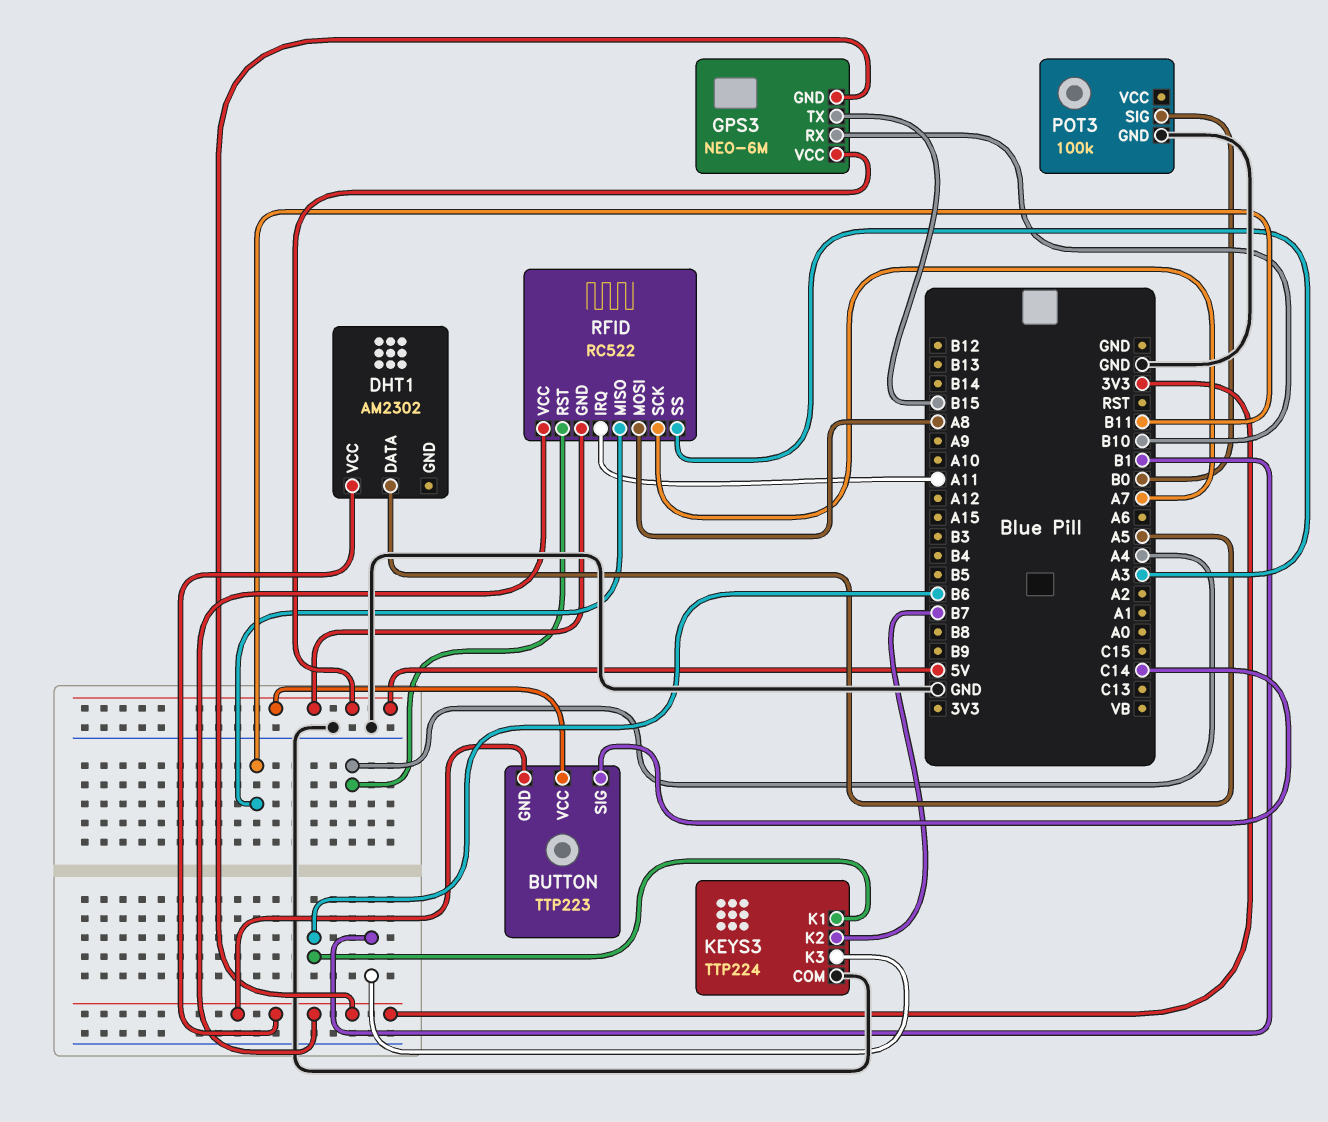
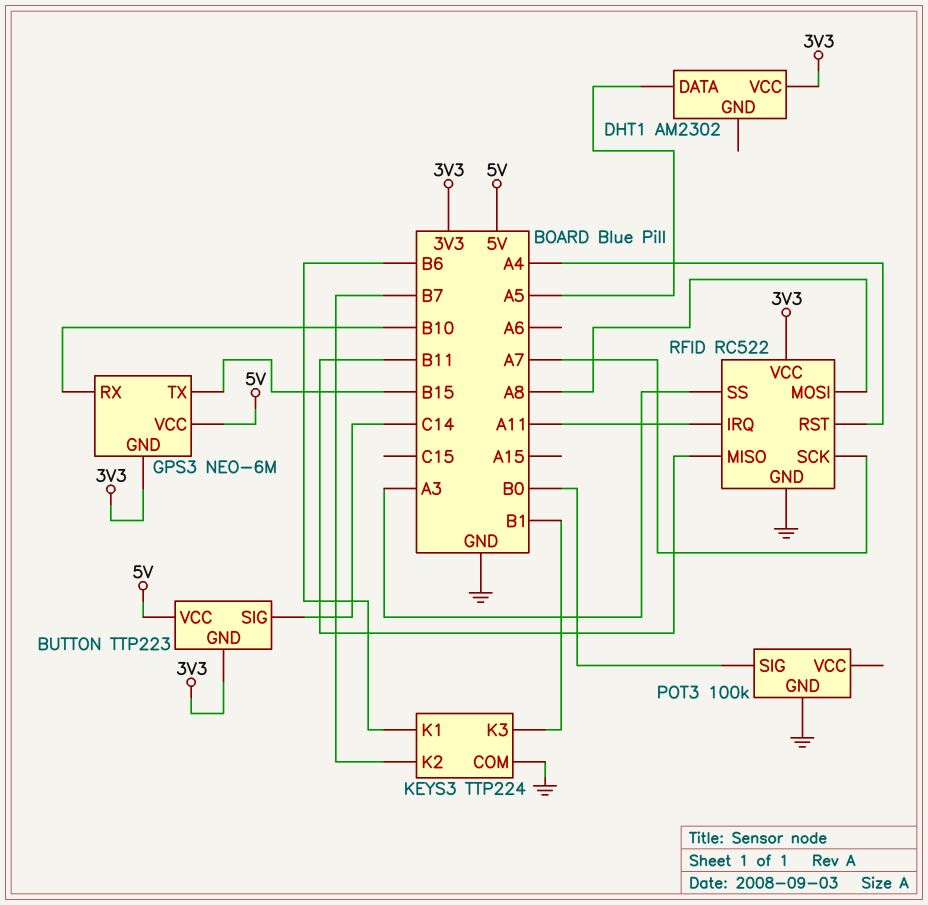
RFID pin GND: 5V -> GND

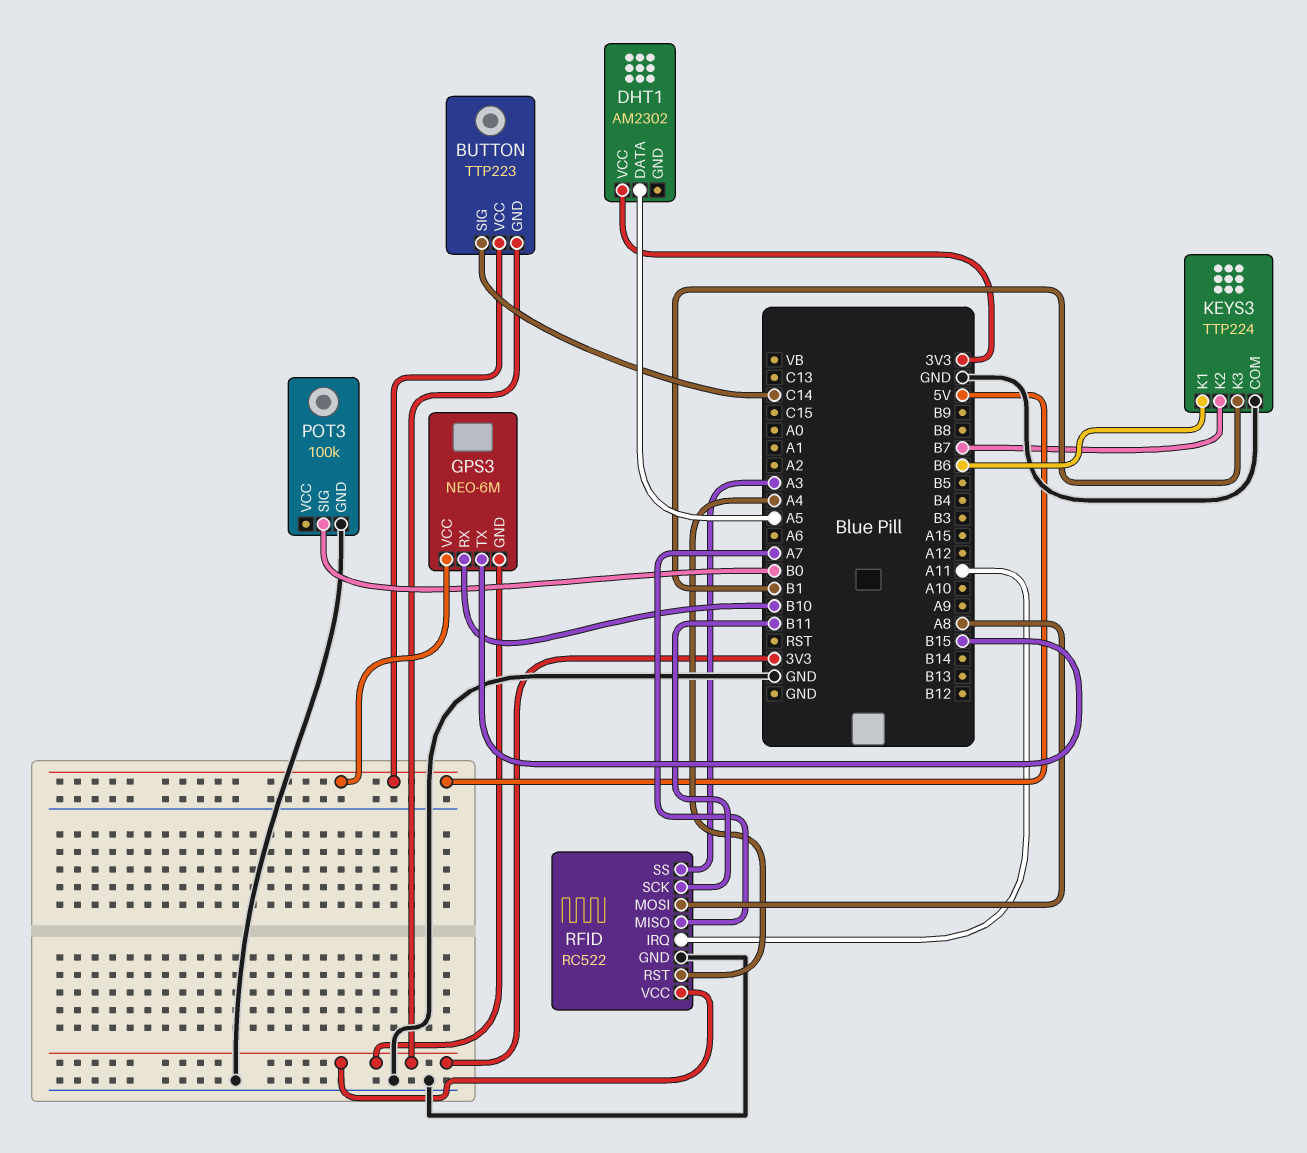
RFID pin MISO: B11 -> A7
RFID pin SCK: A7 -> B11

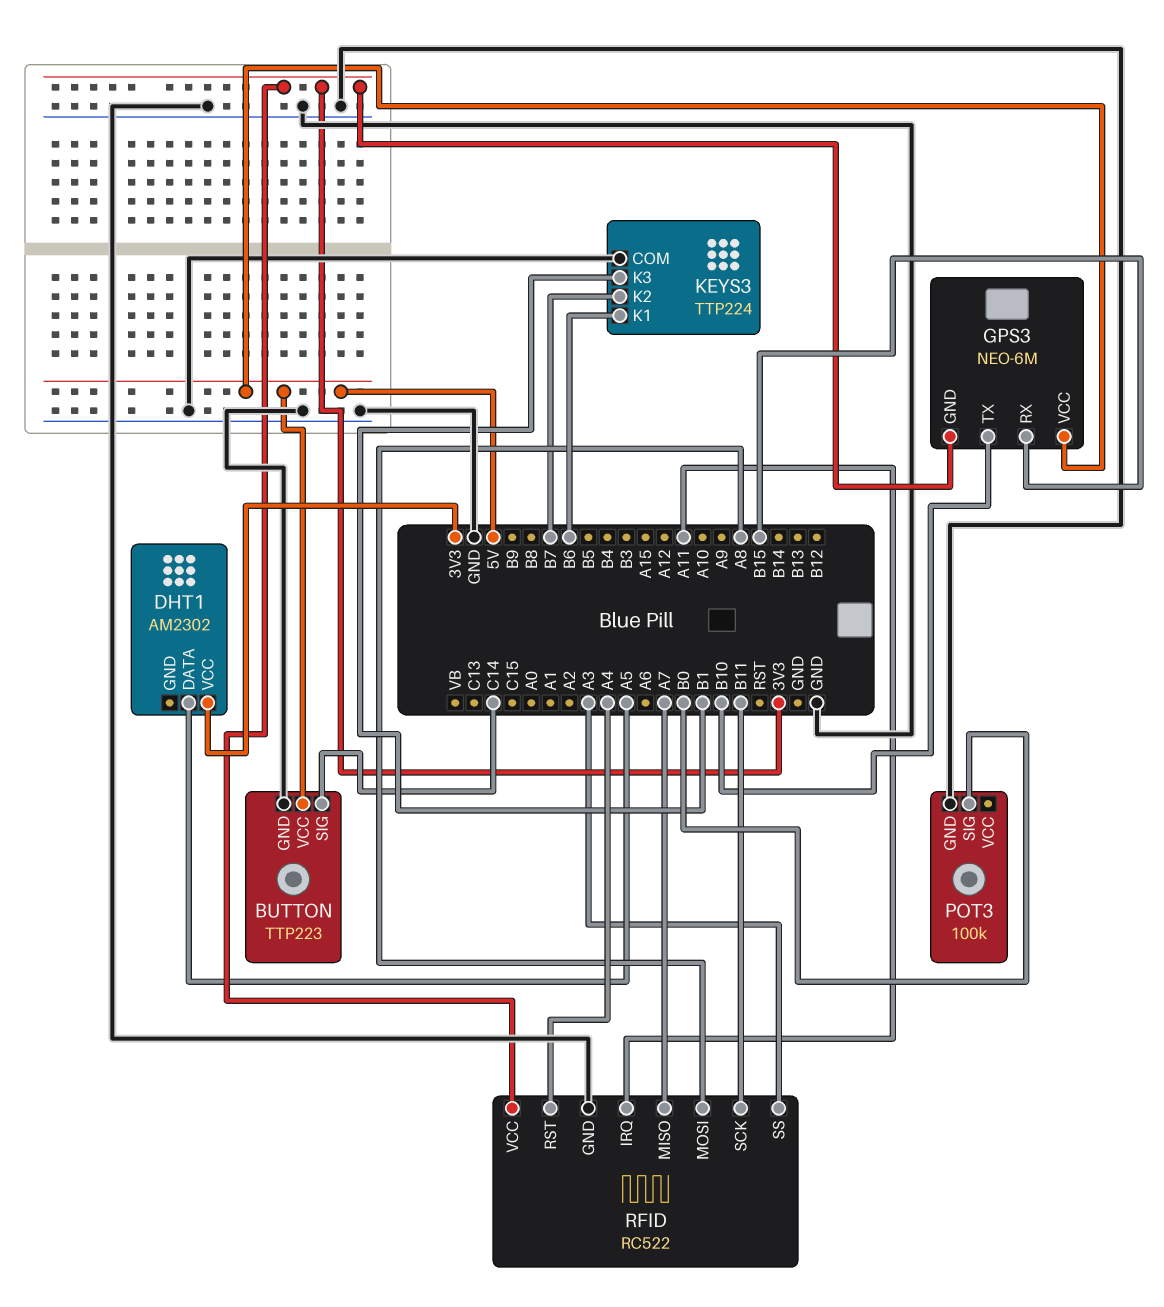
BUTTON pin GND: 3V3 -> GND
GPS3 pin RX: B10 -> B15
GPS3 pin TX: B15 -> B10

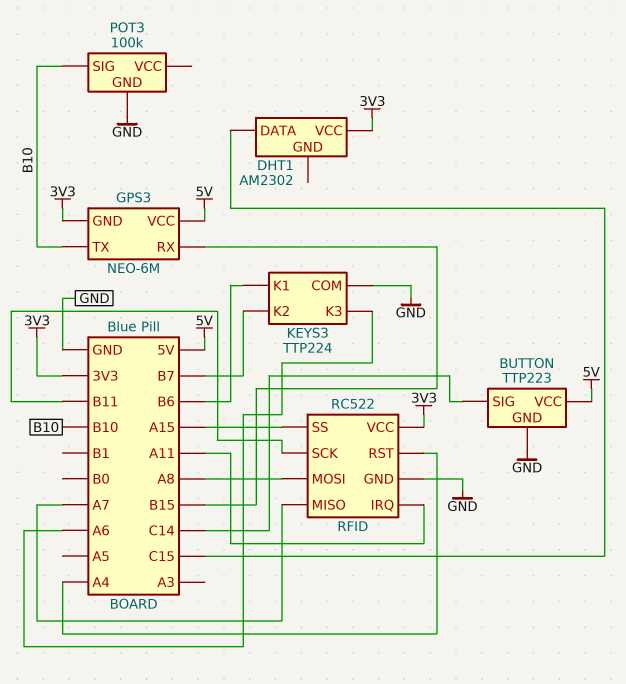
DHT1 pin DATA: A5 -> C15
KEYS3 pin K3: B1 -> A6
POT3 pin SIG: B0 -> B10
RFID pin SS: A3 -> A15

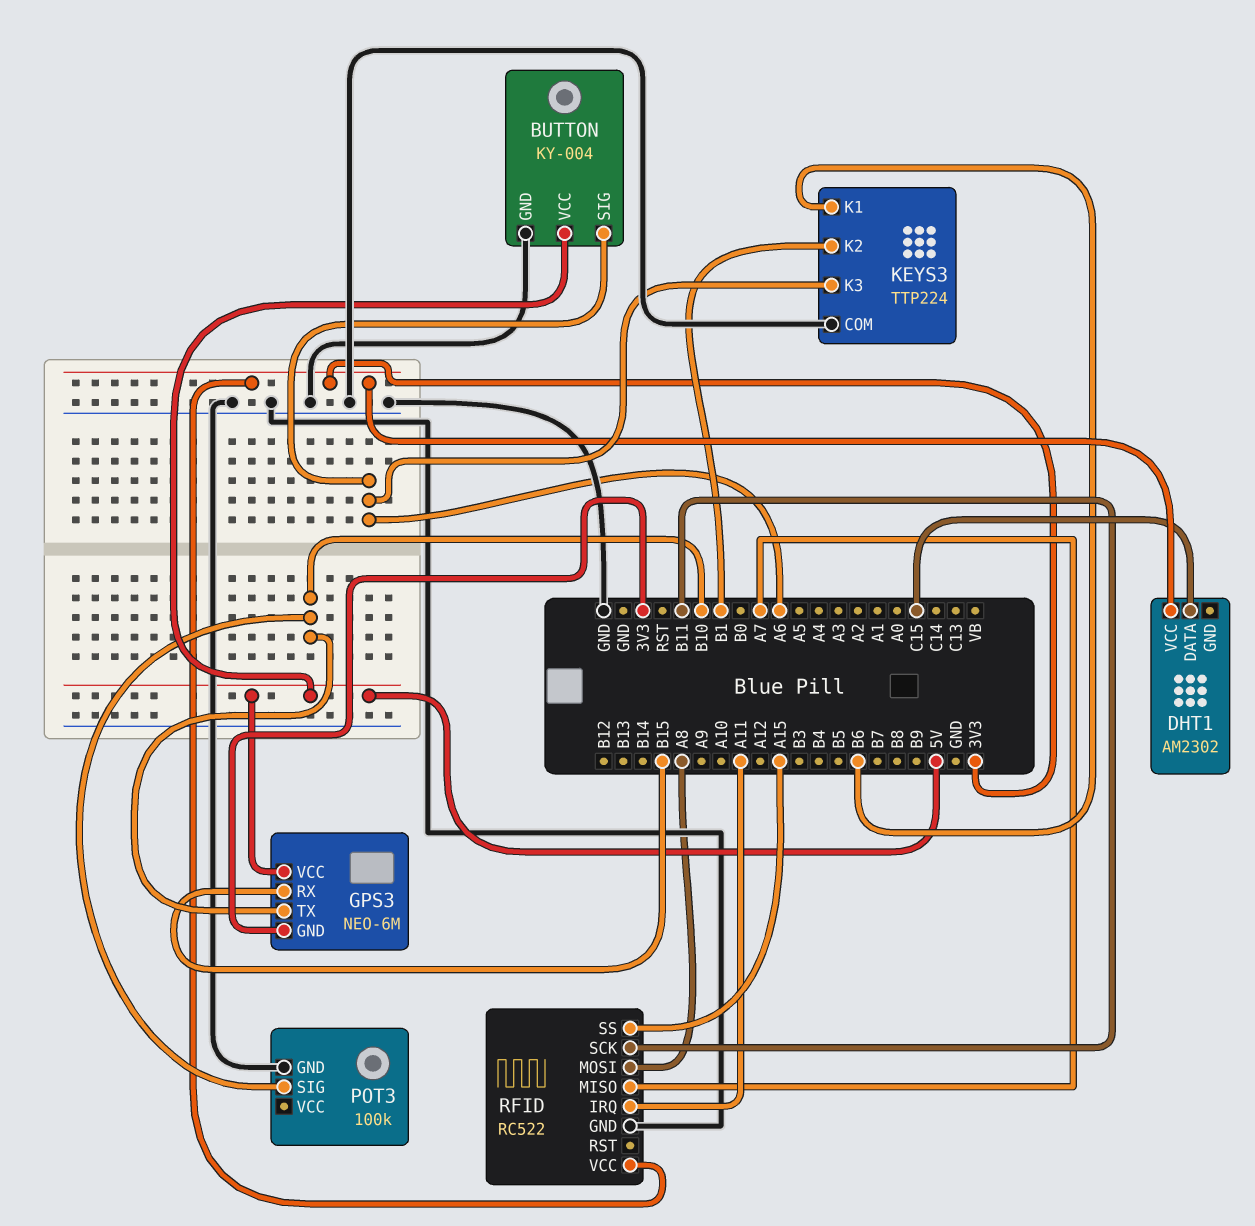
BUTTON: TTP223 -> KY-004
BUTTON pin SIG: C14 -> A6
KEYS3 pin K2: B7 -> B1
RFID pin RST: A4 -> none

